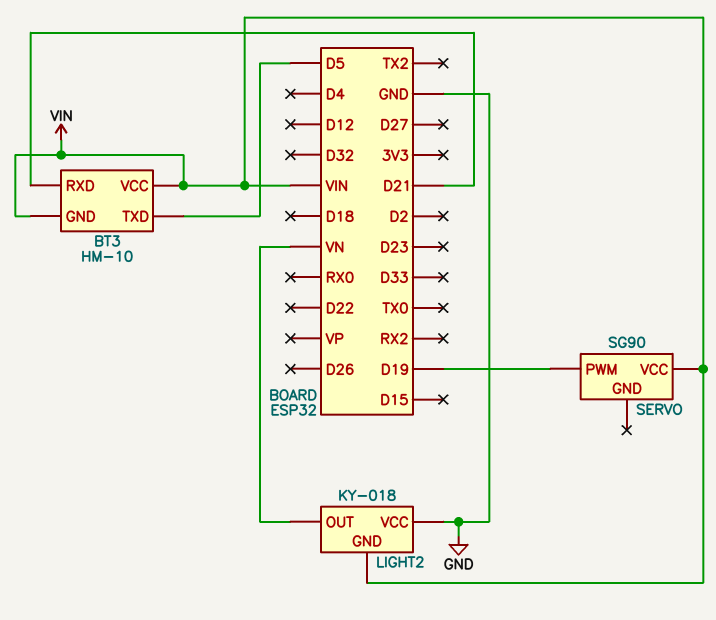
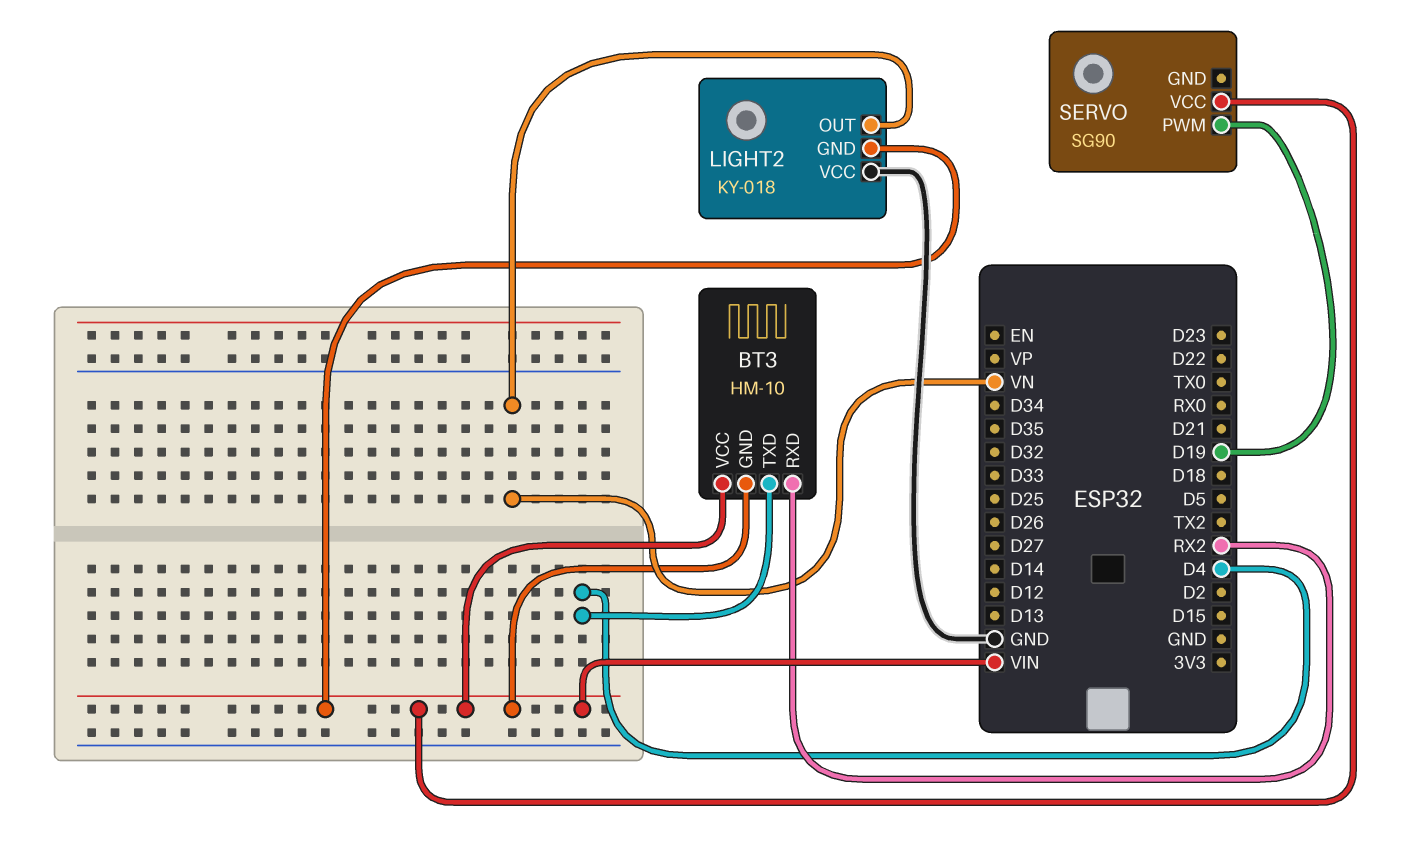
BT3 pin RXD: D21 -> RX2
BT3 pin TXD: D5 -> D4

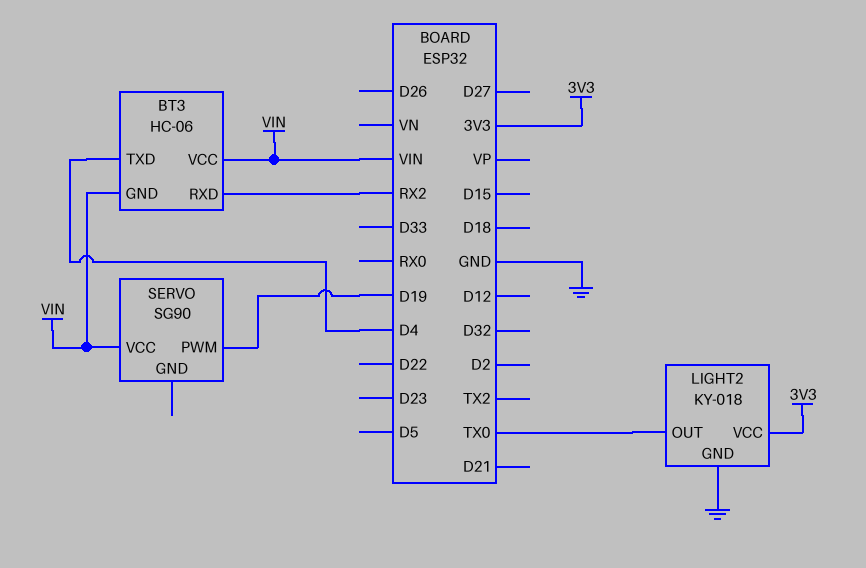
BT3: HM-10 -> HC-06
LIGHT2 pin GND: VIN -> GND
LIGHT2 pin OUT: VN -> TX0
LIGHT2 pin VCC: GND -> 3V3

